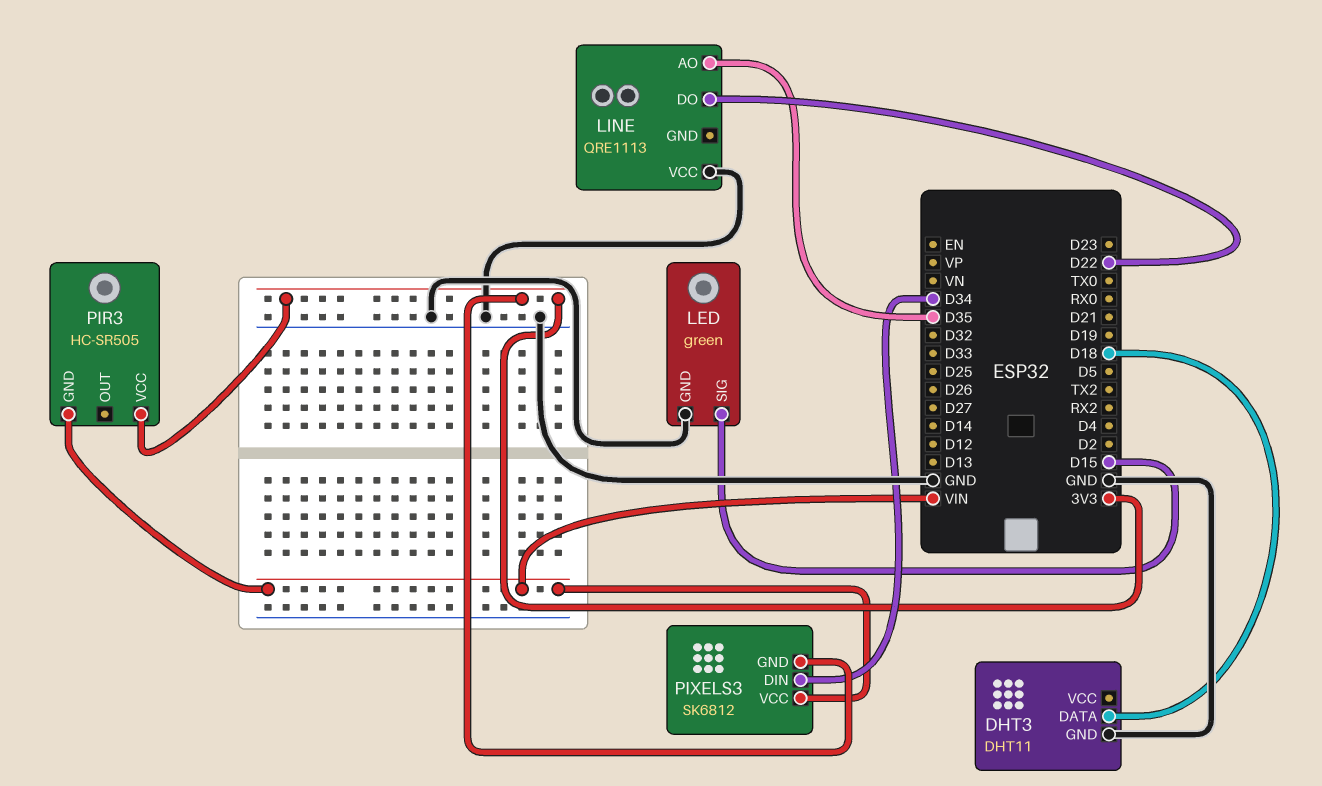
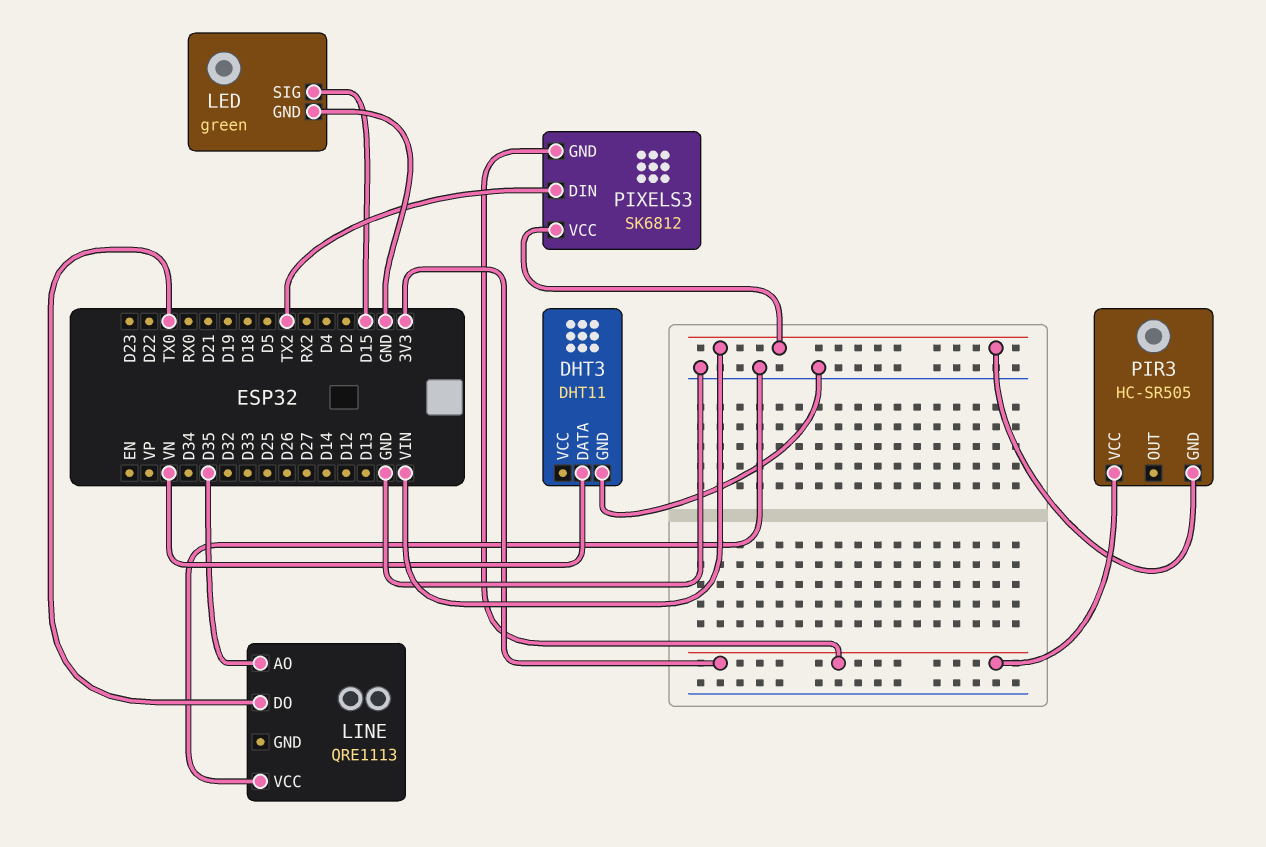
DHT3 pin DATA: D18 -> VN
LINE pin DO: D22 -> TX0
PIXELS3 pin DIN: D34 -> TX2

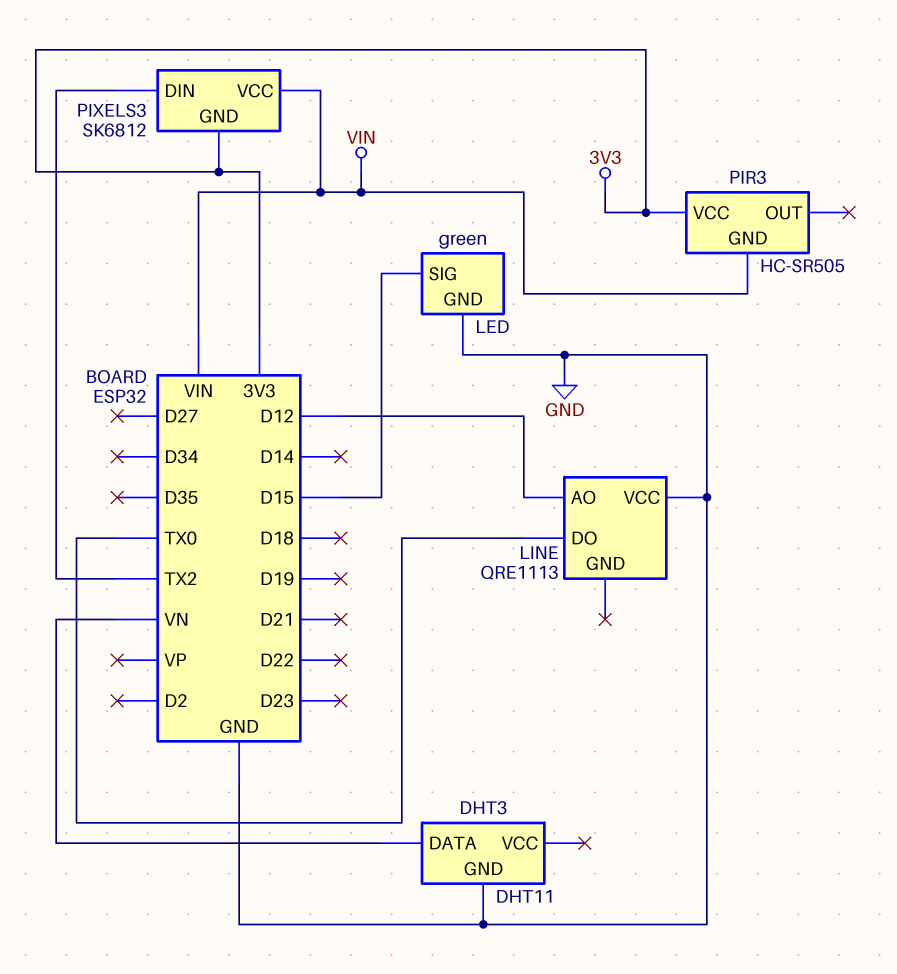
LINE pin AO: D35 -> D12

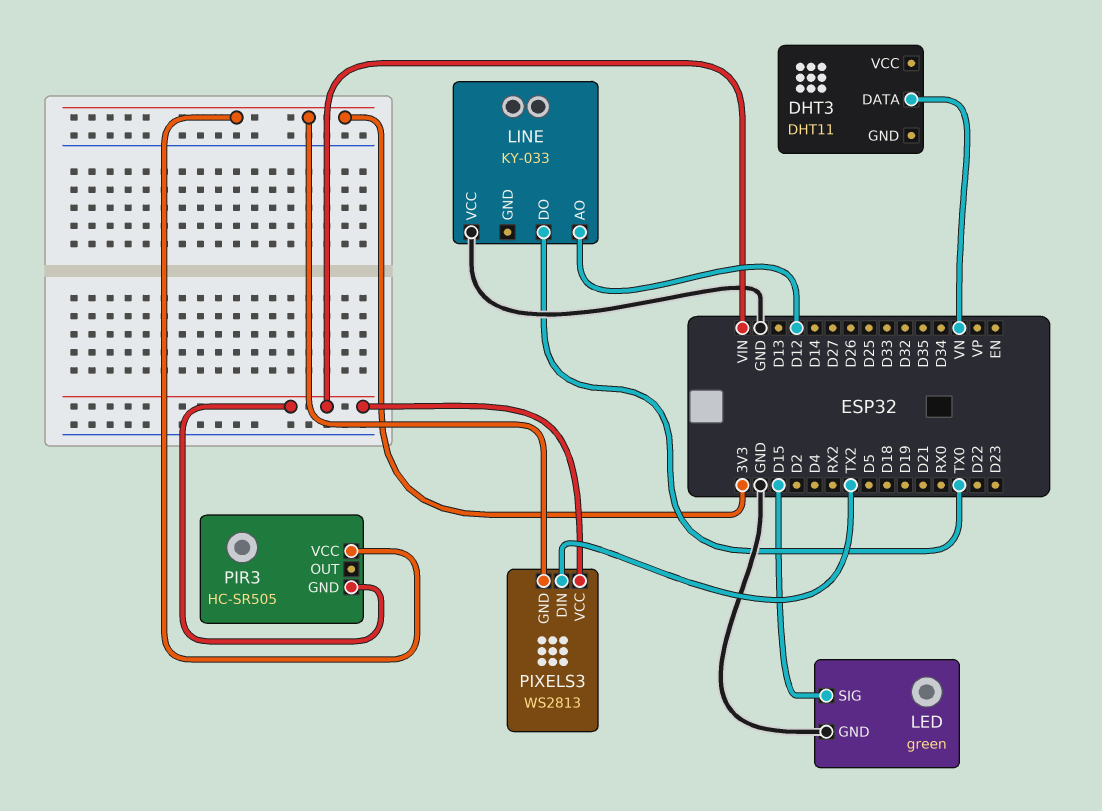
DHT3 pin GND: GND -> none
LINE: QRE1113 -> KY-033
PIXELS3: SK6812 -> WS2813

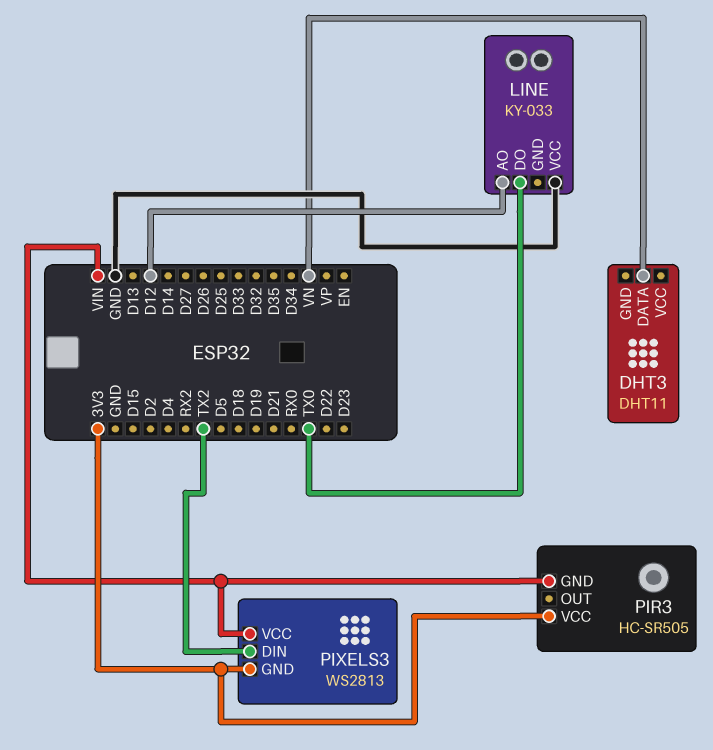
LED: green -> none
LED pin GND: GND -> none
LED pin SIG: D15 -> none

